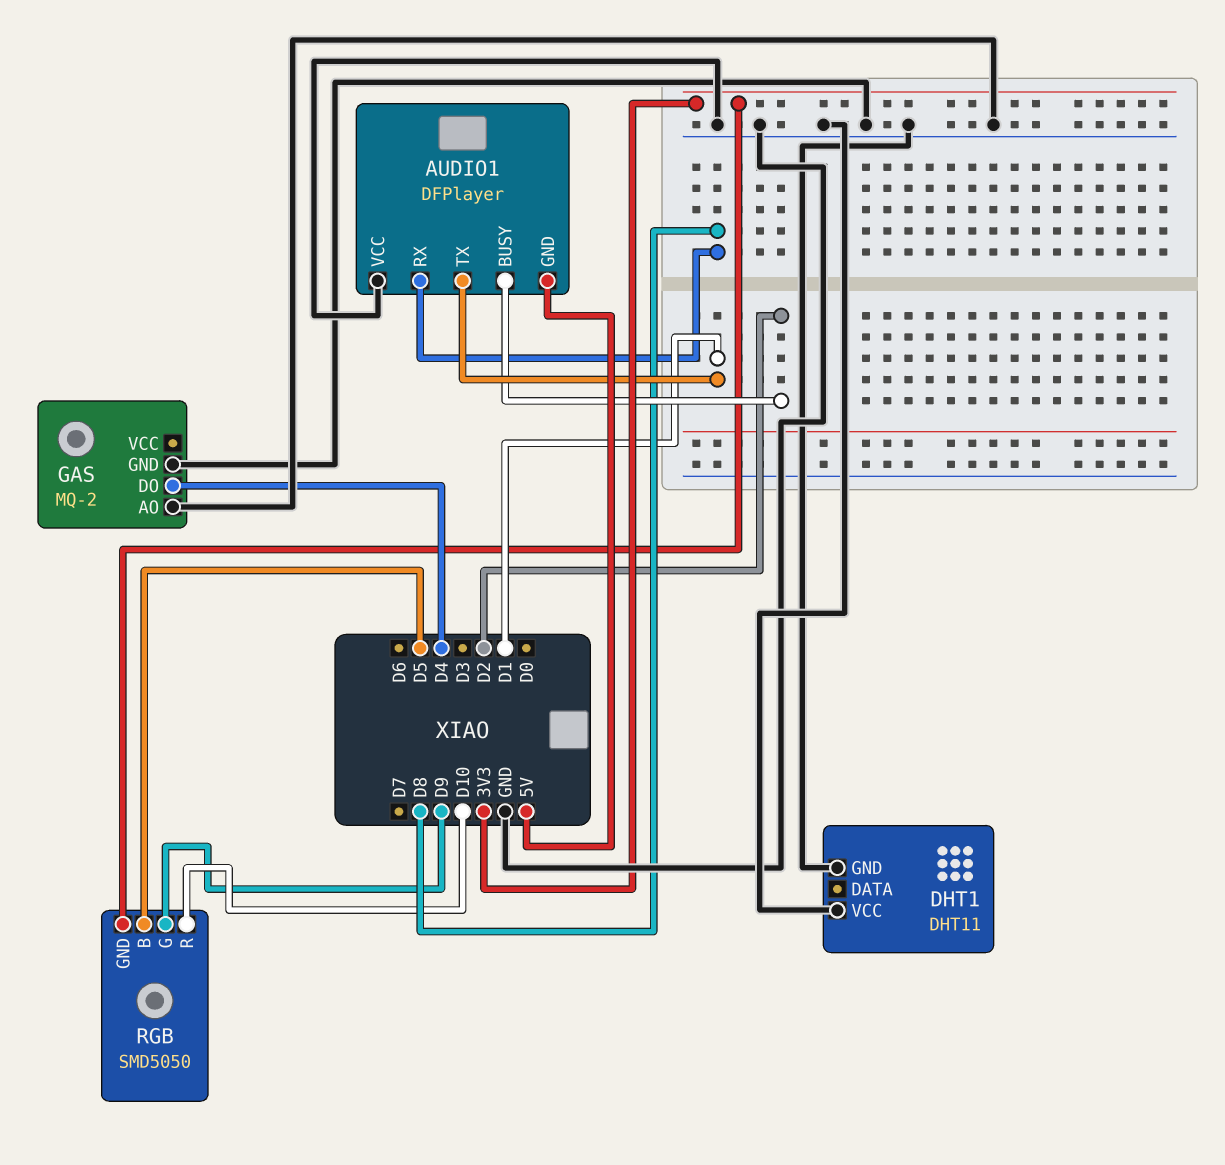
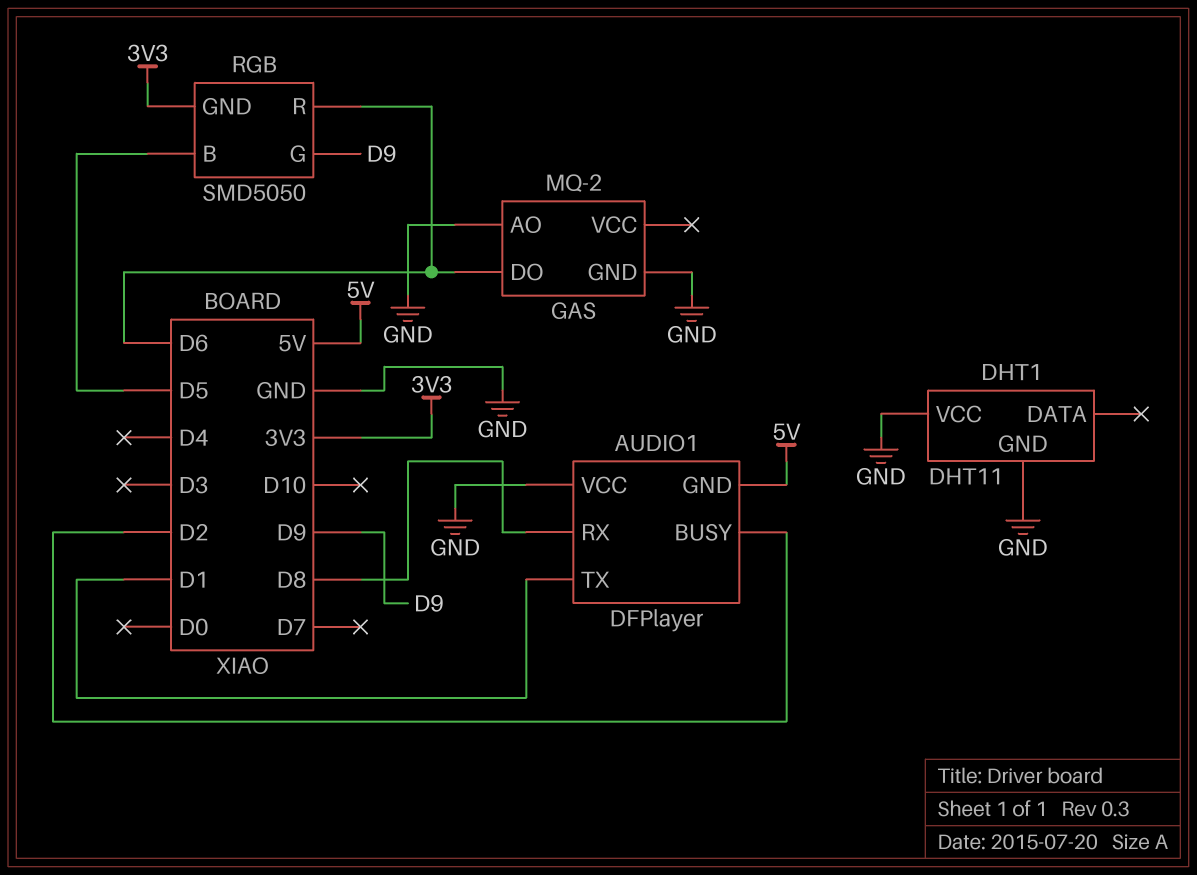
GAS pin DO: D4 -> D6
RGB pin R: D10 -> D6

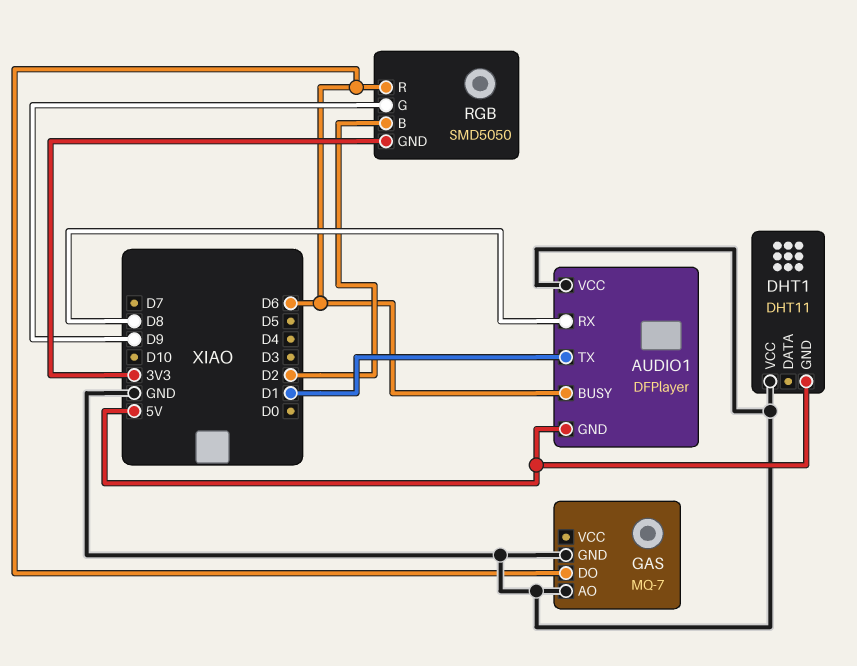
AUDIO1 pin BUSY: D2 -> D6
DHT1 pin GND: GND -> 5V
GAS: MQ-2 -> MQ-7
RGB pin B: D5 -> D2

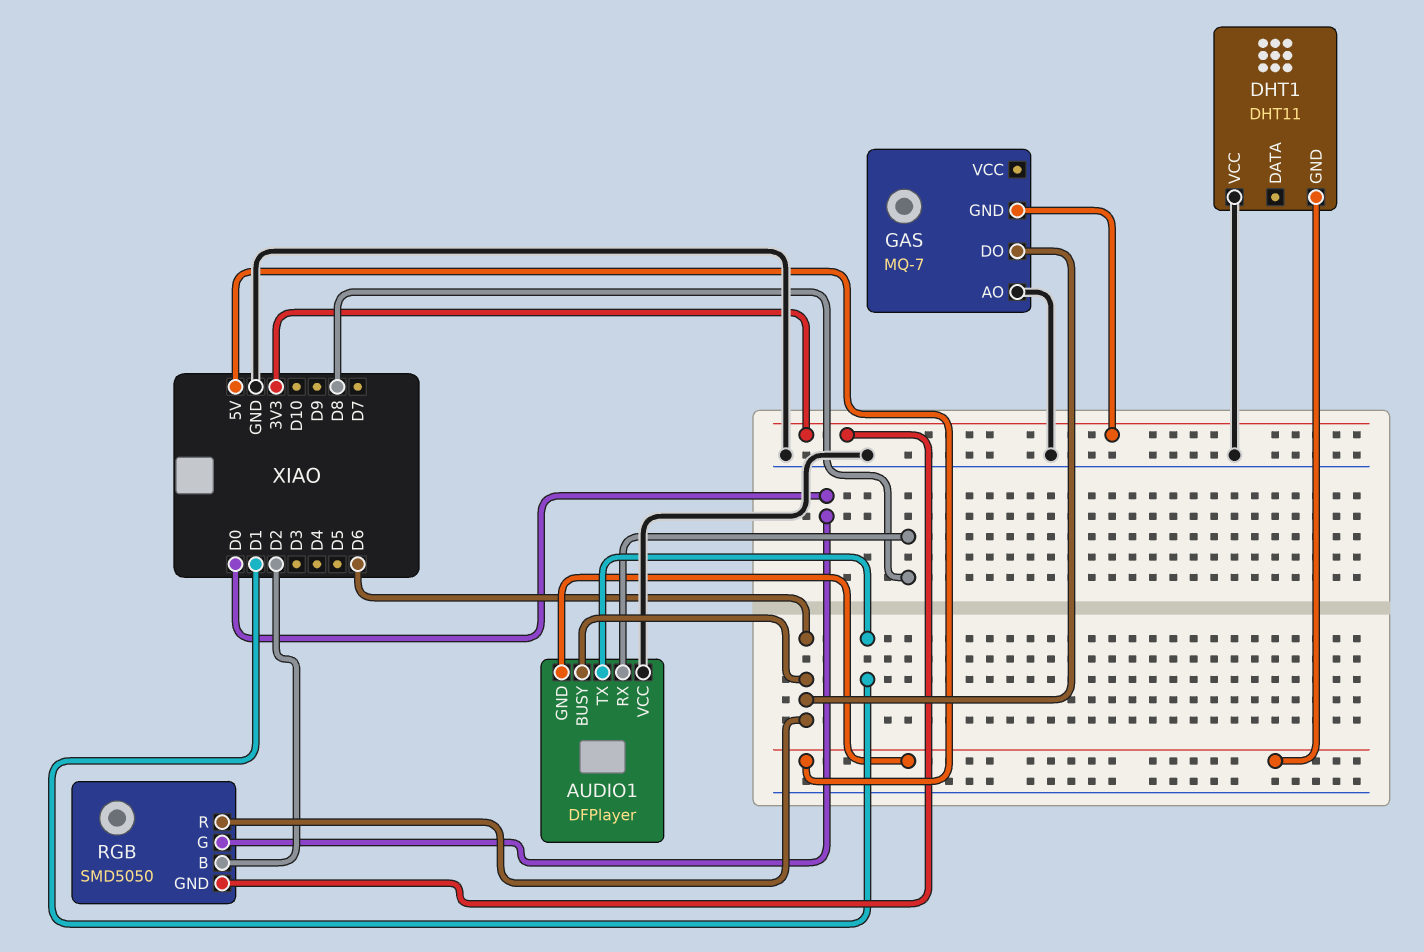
GAS pin GND: GND -> 3V3
RGB pin G: D9 -> D0

